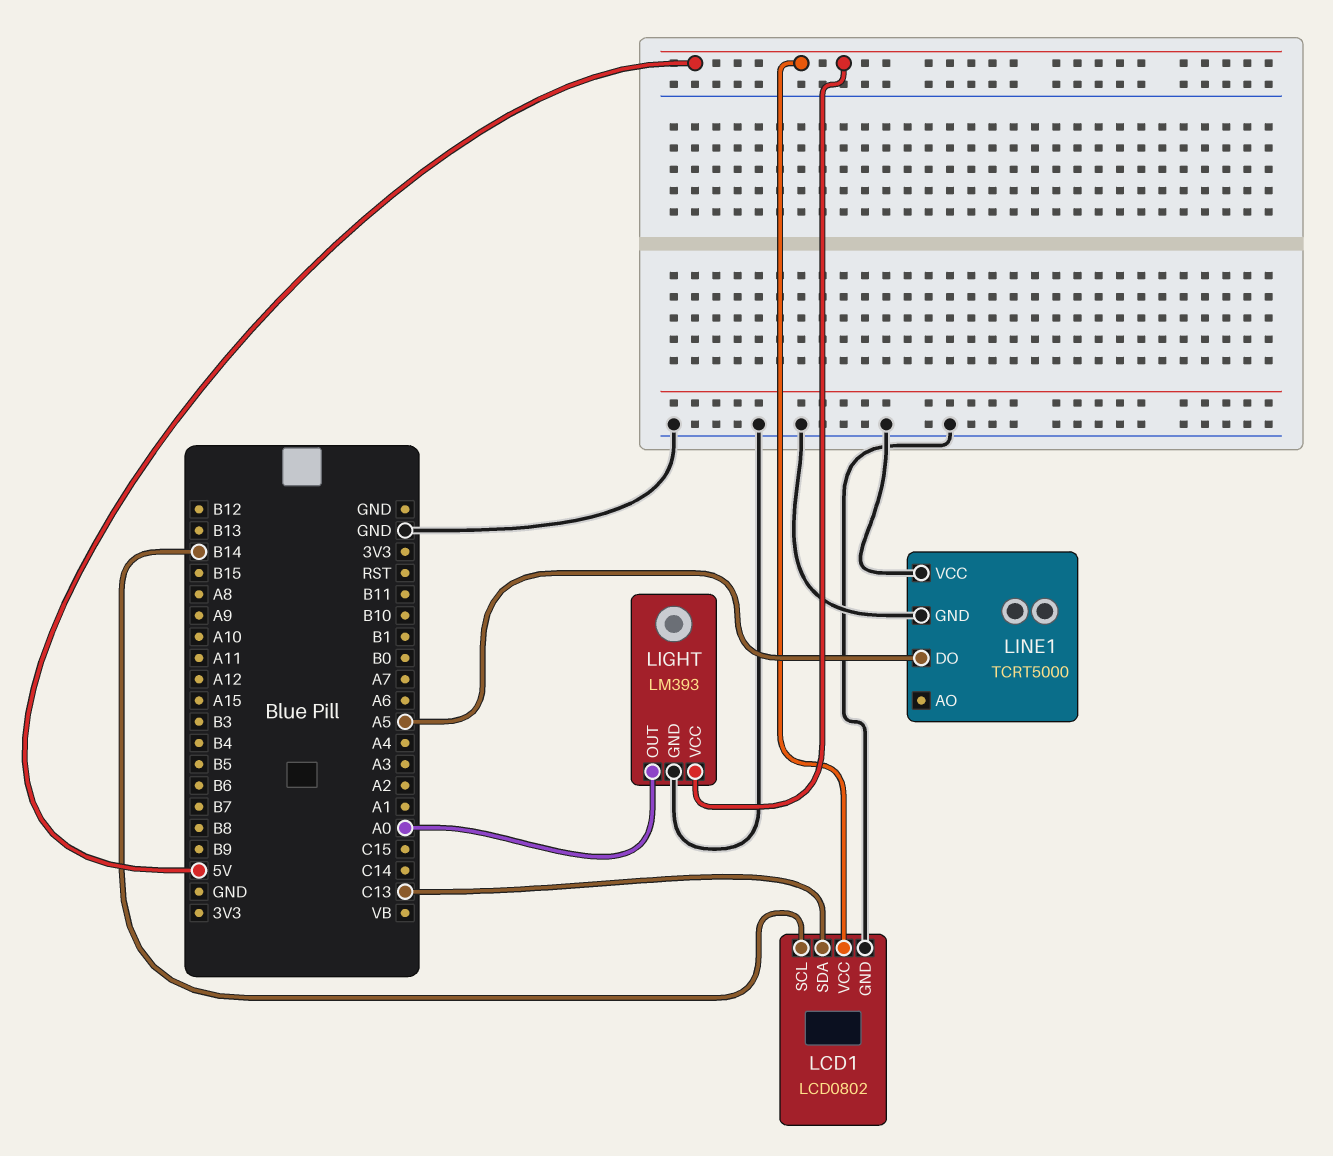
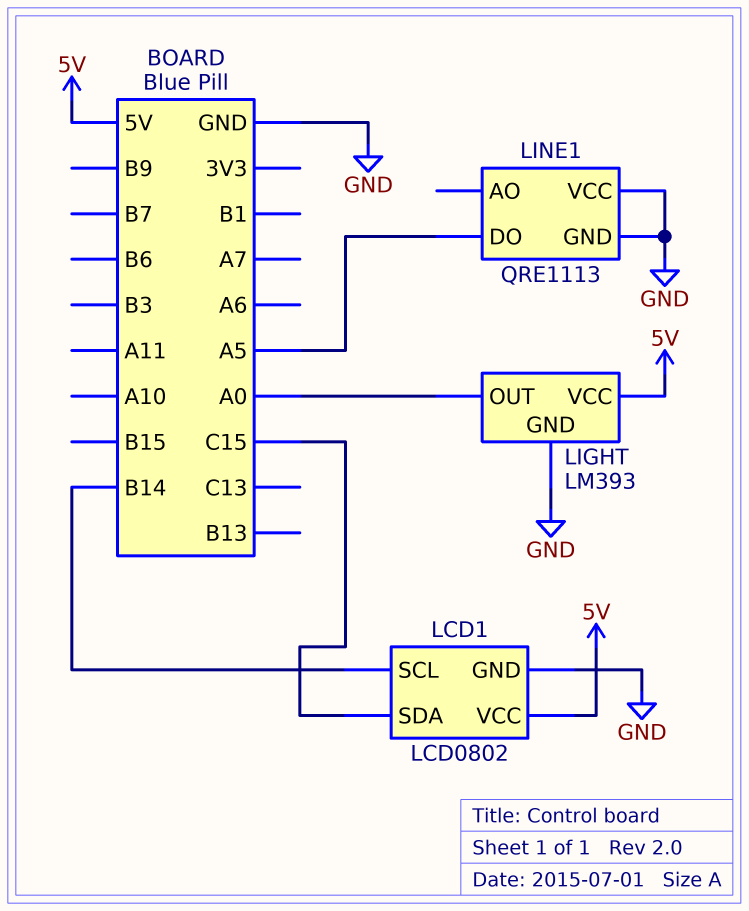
LCD1 pin SDA: C13 -> C15
LINE1: TCRT5000 -> QRE1113

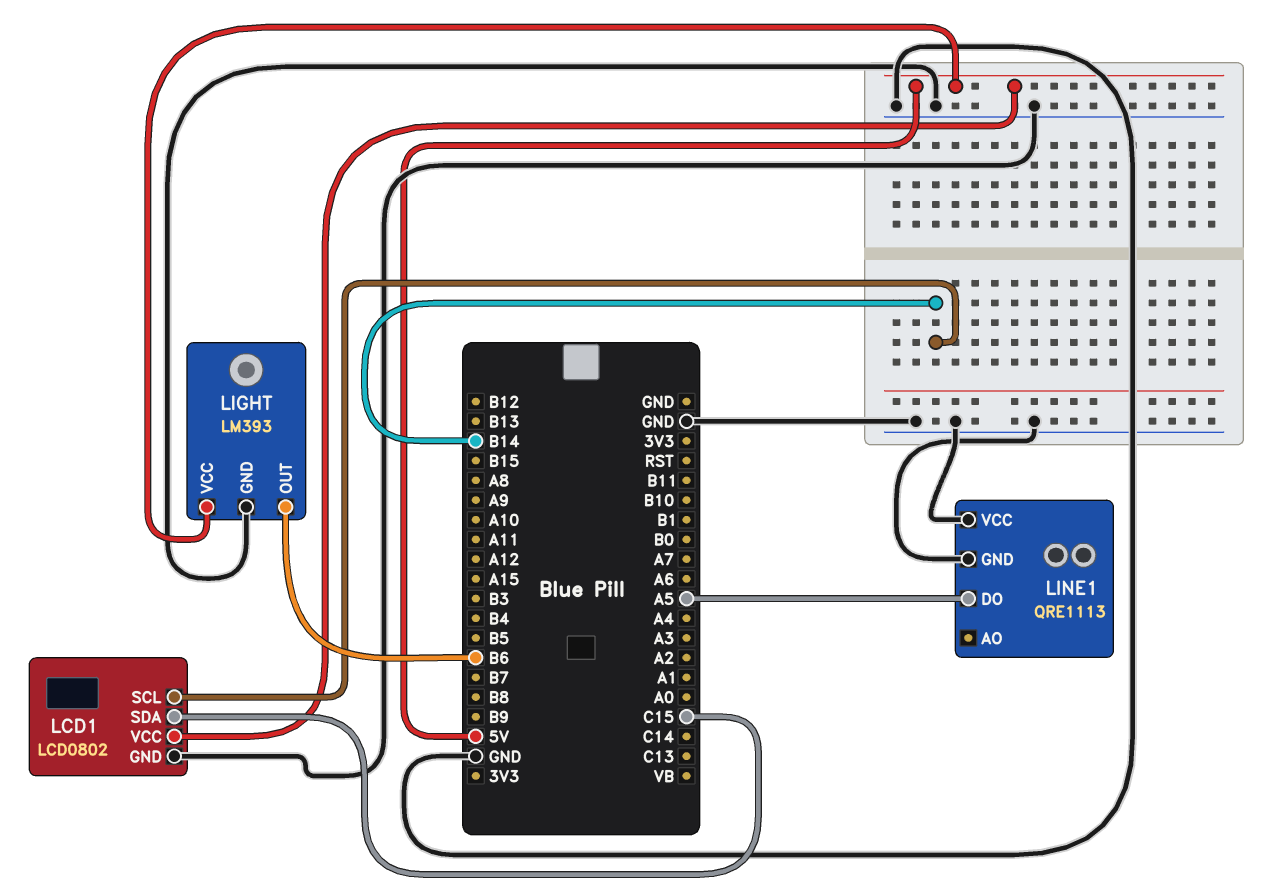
LIGHT pin OUT: A0 -> B6

